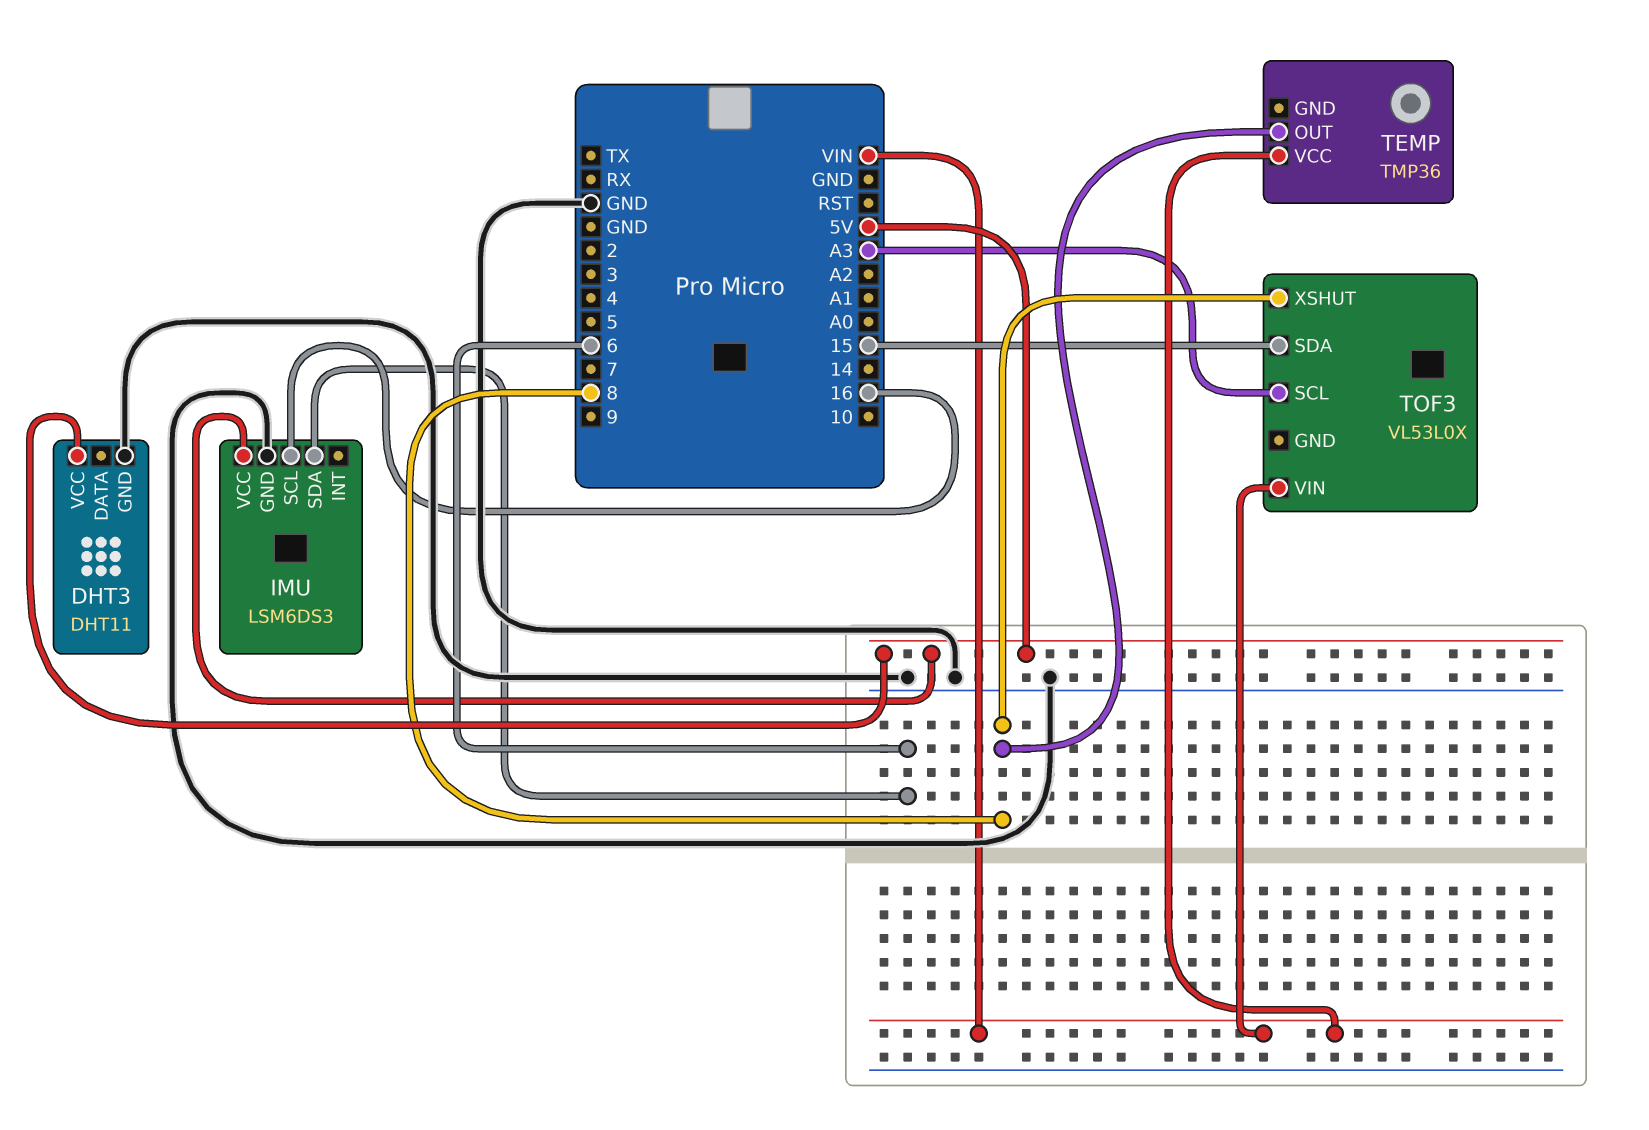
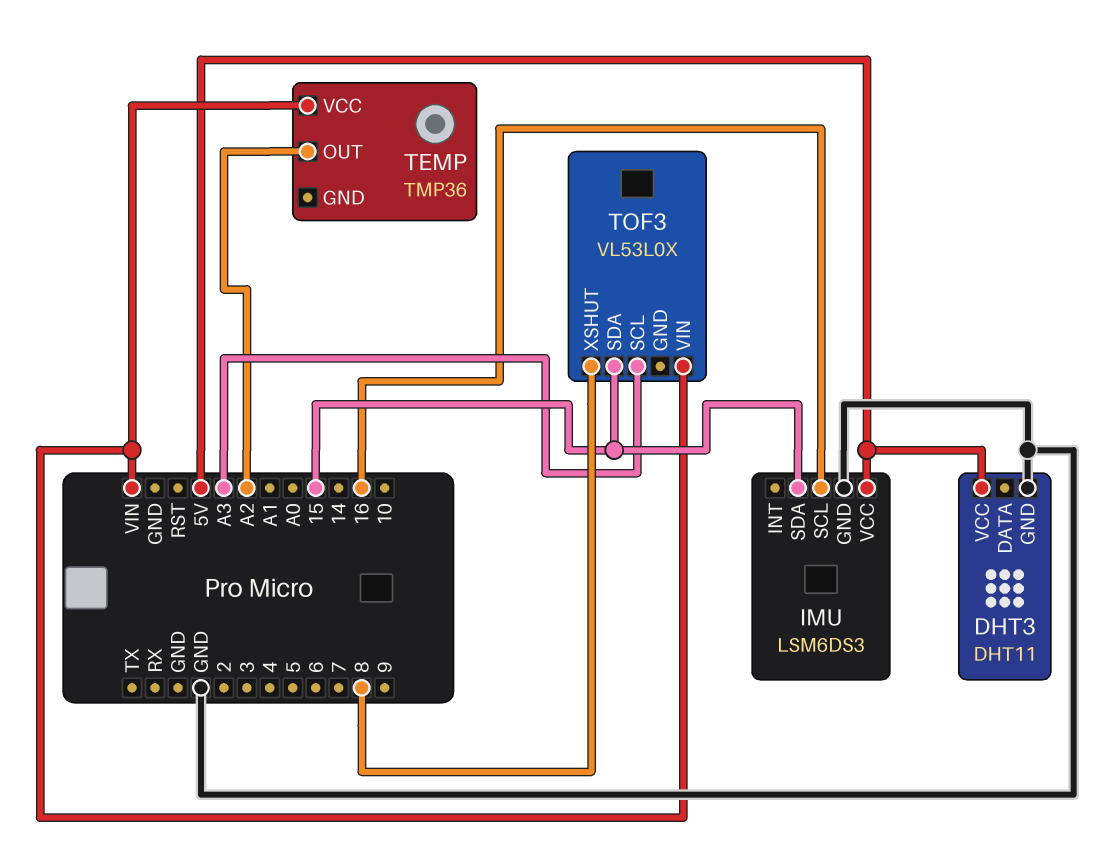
IMU pin SDA: 6 -> 15
TEMP pin OUT: 8 -> A2

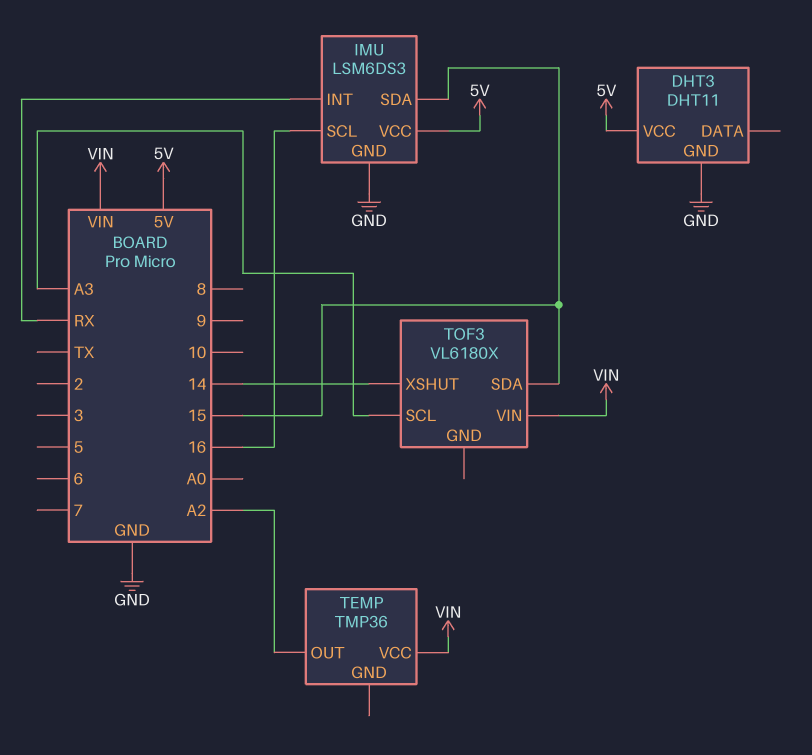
IMU pin INT: none -> RX
TOF3: VL53L0X -> VL6180X
TOF3 pin XSHUT: 8 -> 14

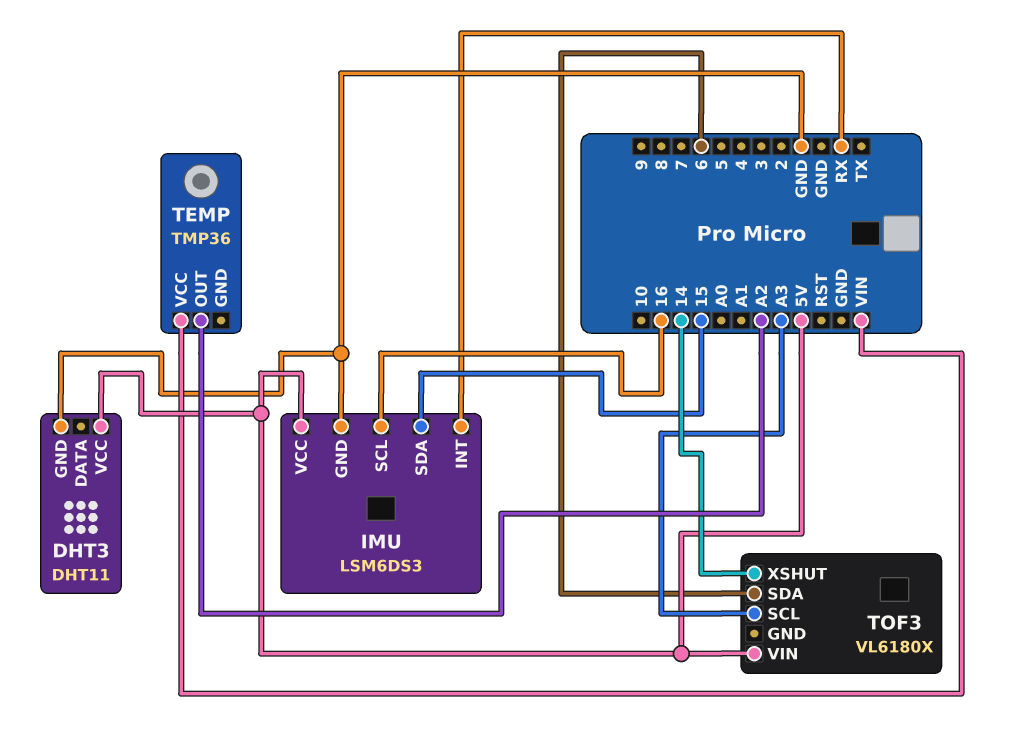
TOF3 pin SDA: 15 -> 6
TOF3 pin VIN: VIN -> 5V

